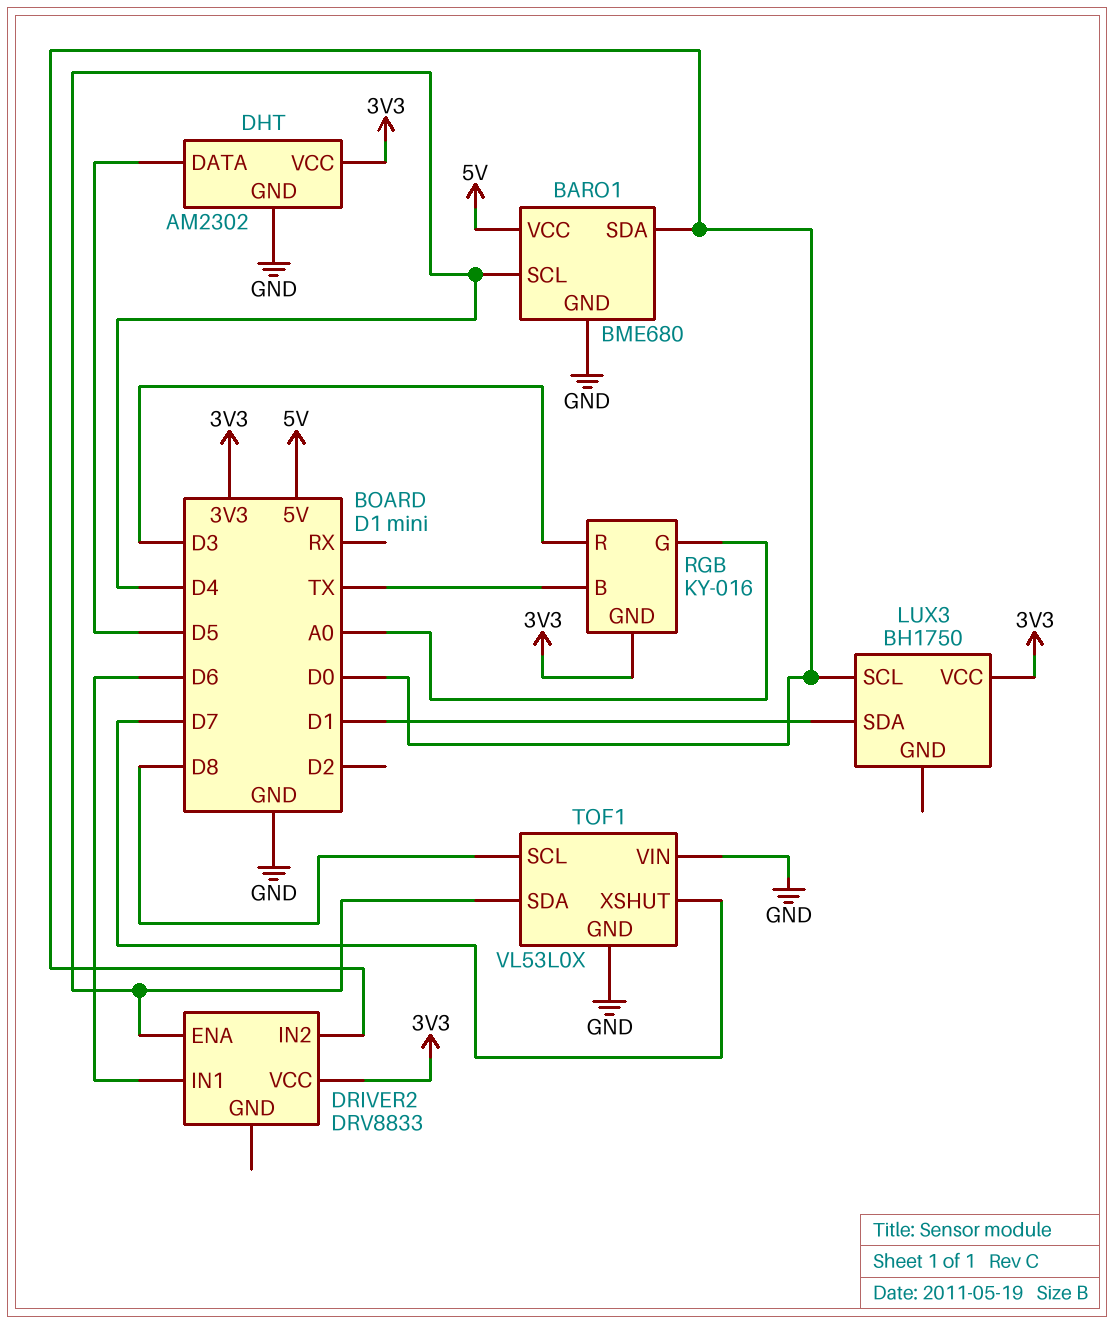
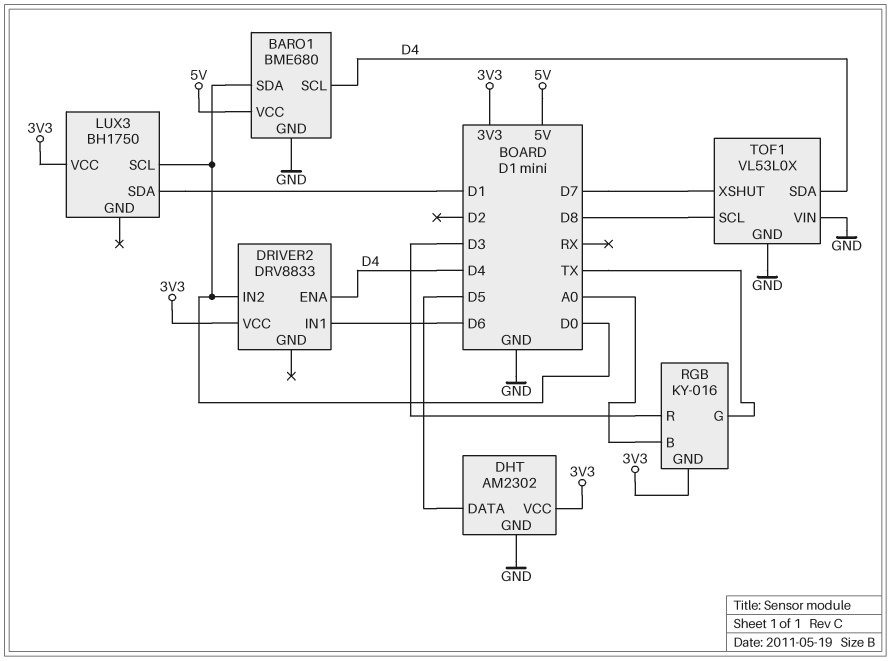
RGB pin B: TX -> A0
RGB pin G: A0 -> TX

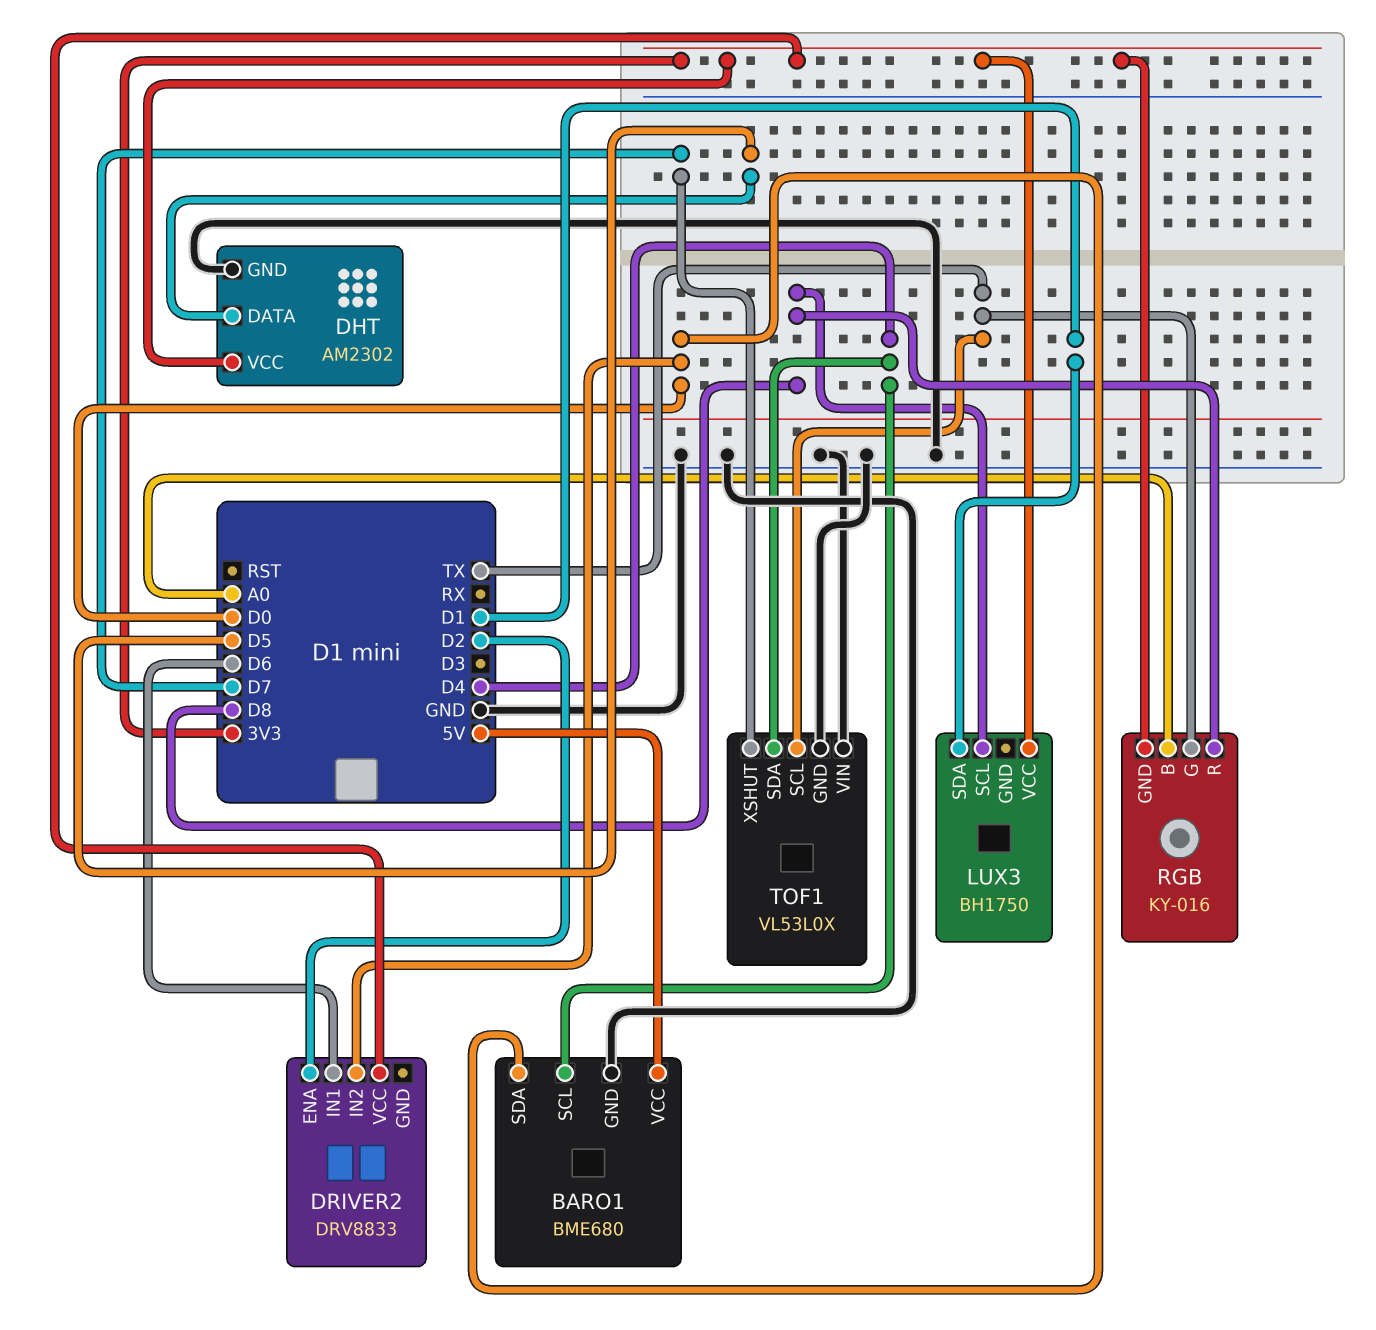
DRIVER2 pin ENA: D4 -> D2
LUX3 pin SCL: D0 -> D8
RGB pin R: D3 -> D8
TOF1 pin SCL: D8 -> TX

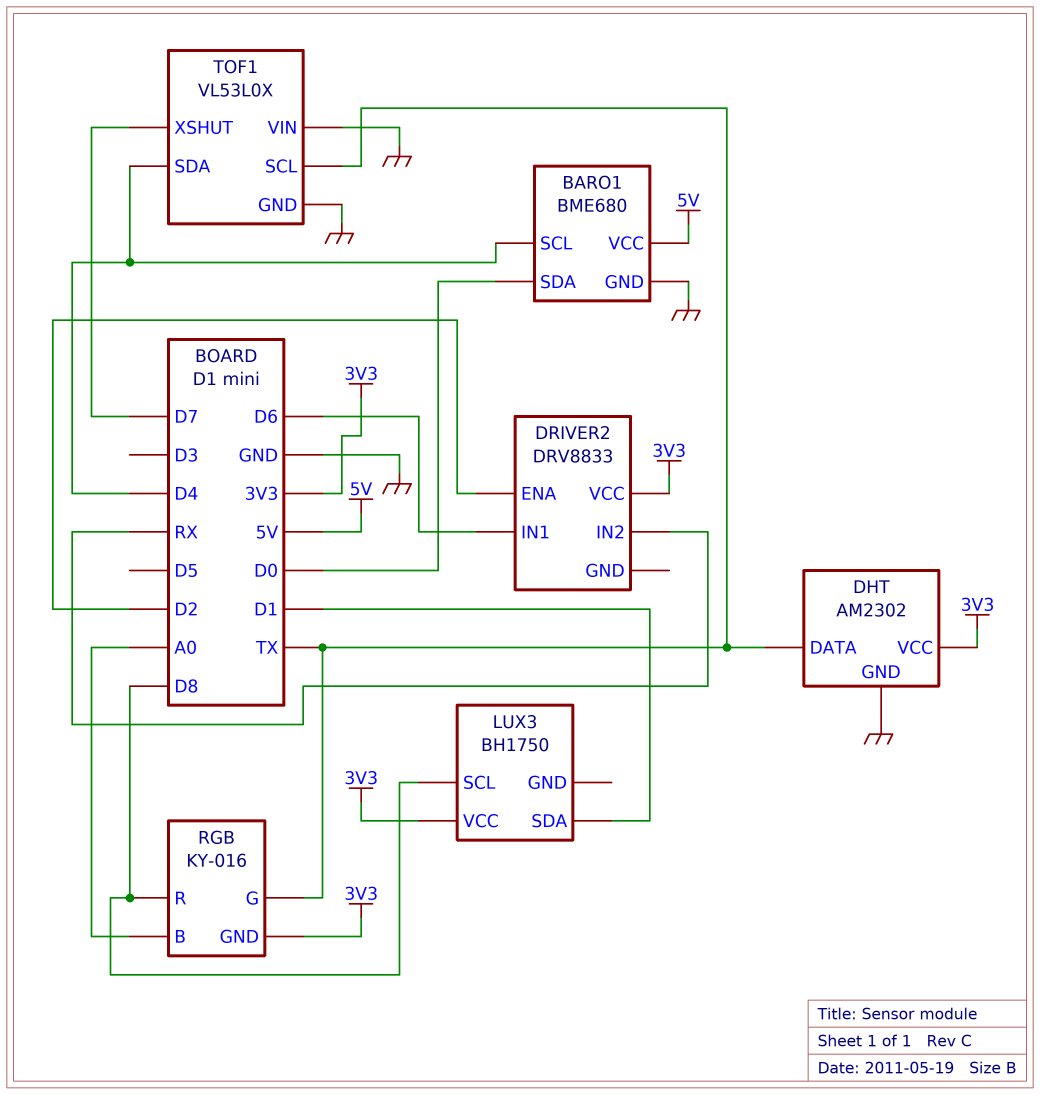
DHT pin DATA: D5 -> TX
DRIVER2 pin IN2: D0 -> RX

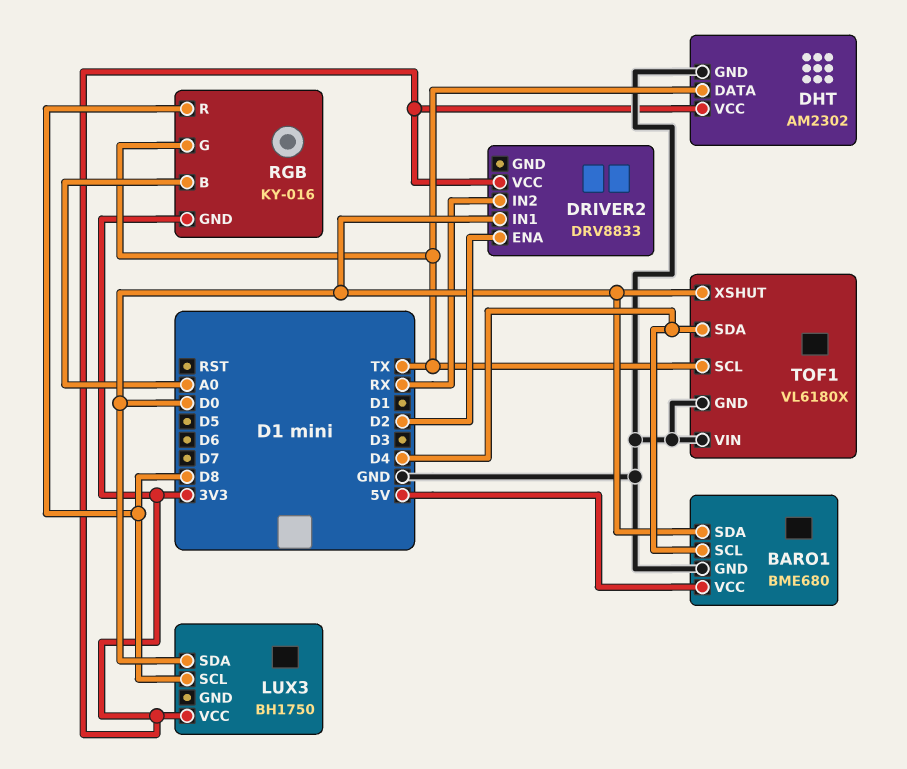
DRIVER2 pin IN1: D6 -> D0
LUX3 pin SDA: D1 -> D0
TOF1: VL53L0X -> VL6180X
TOF1 pin XSHUT: D7 -> D0

